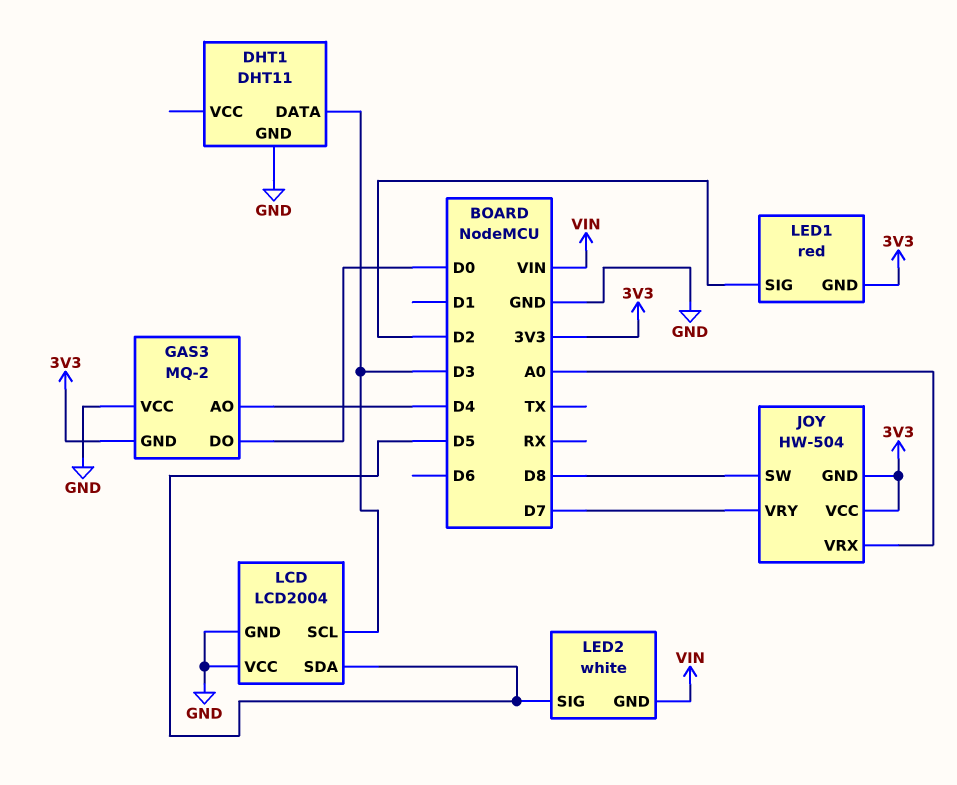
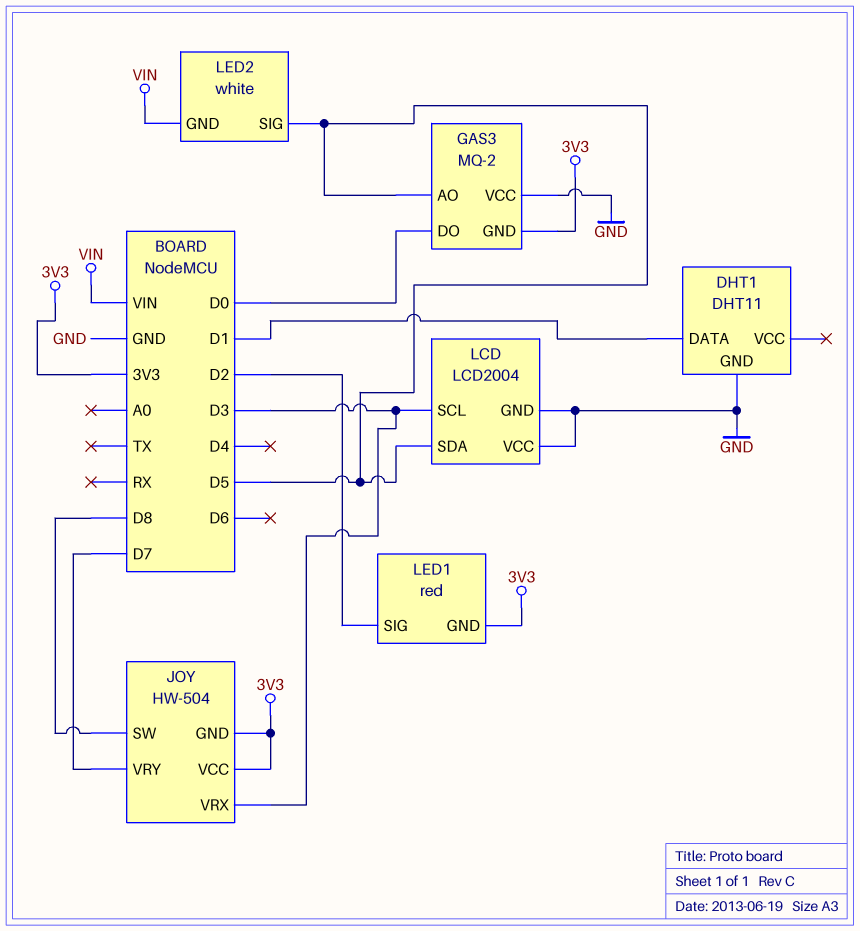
DHT1 pin DATA: D3 -> D1
GAS3 pin AO: D4 -> D5
JOY pin VRX: A0 -> D3

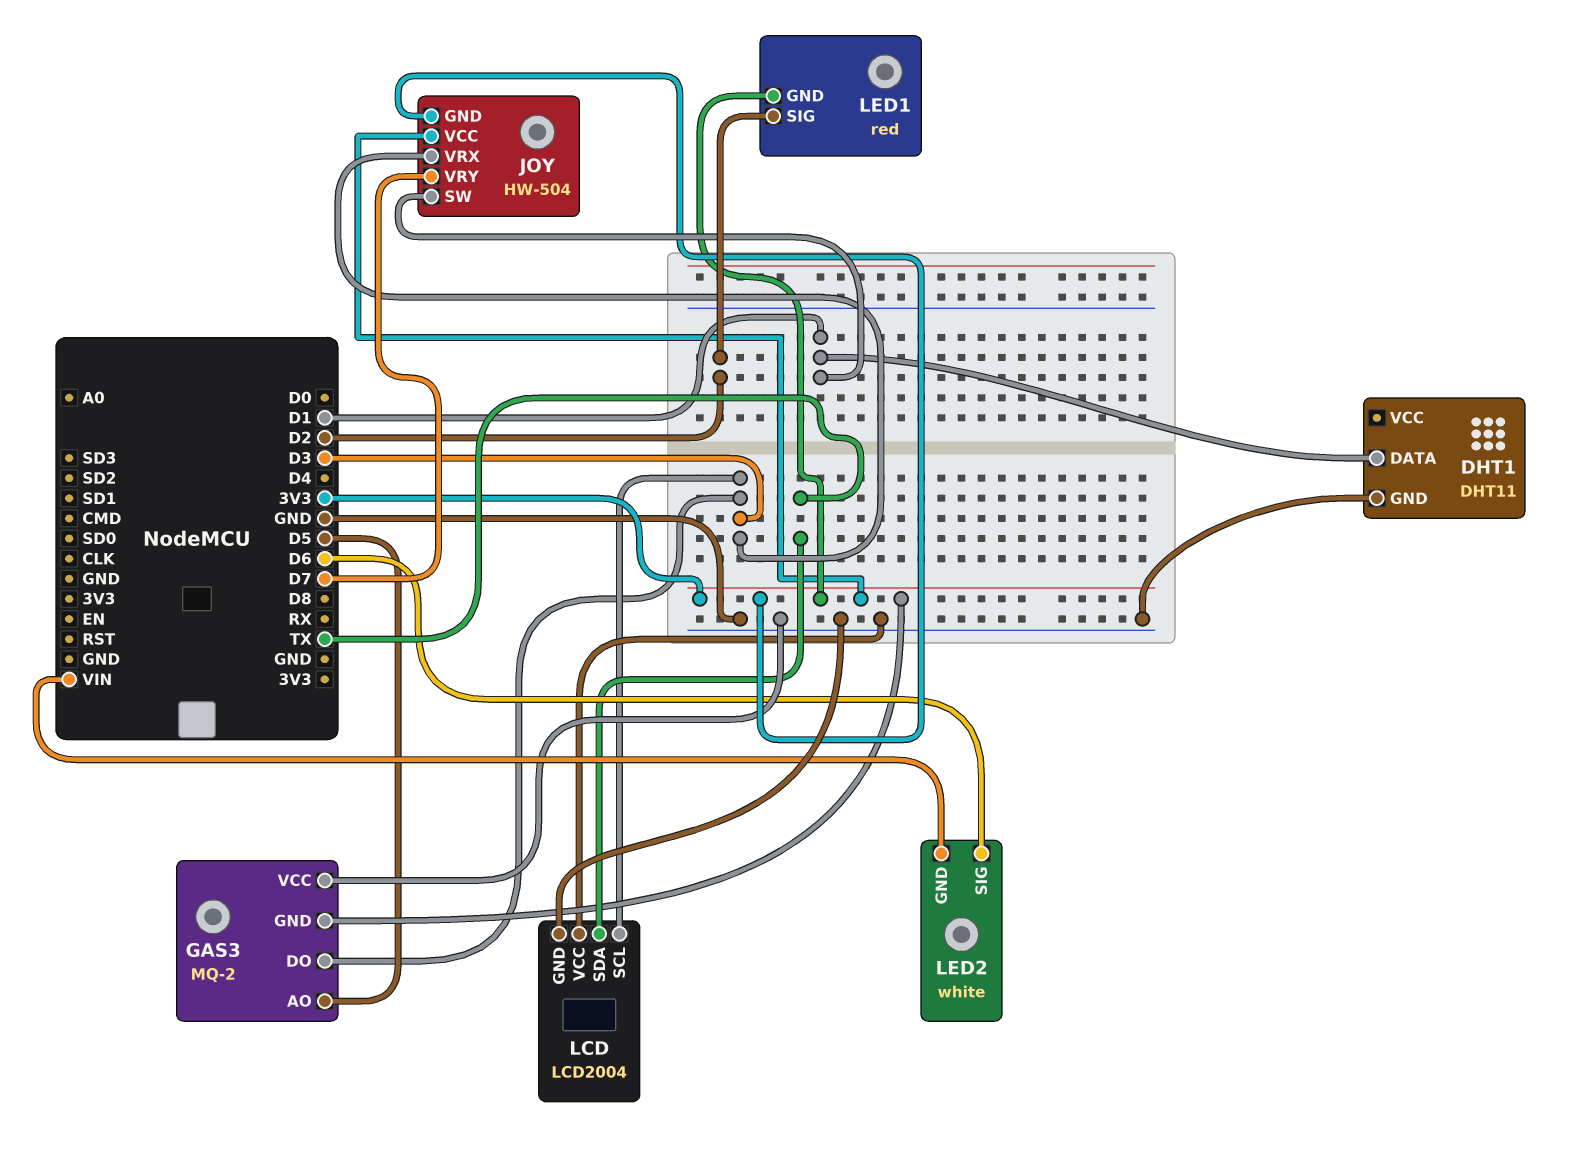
GAS3 pin DO: D0 -> D3
JOY pin SW: D8 -> D1
LCD pin SDA: D5 -> TX
LED2 pin SIG: D5 -> D6

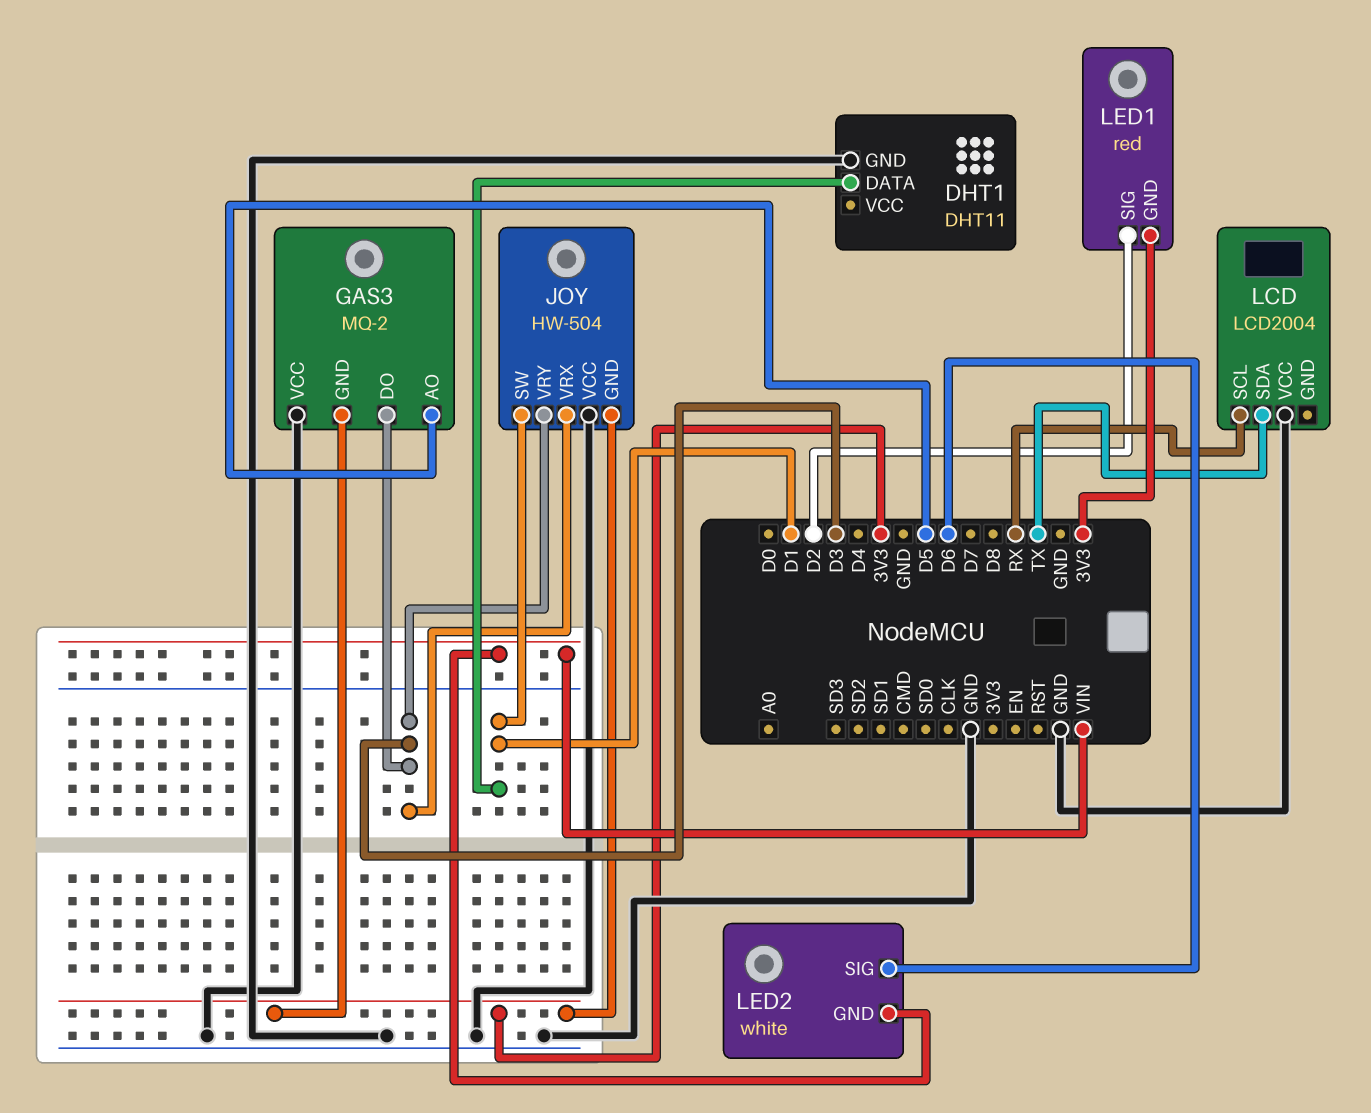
JOY pin VCC: 3V3 -> GND
JOY pin VRY: D7 -> D3
LCD pin GND: GND -> none
LCD pin SCL: D3 -> RX

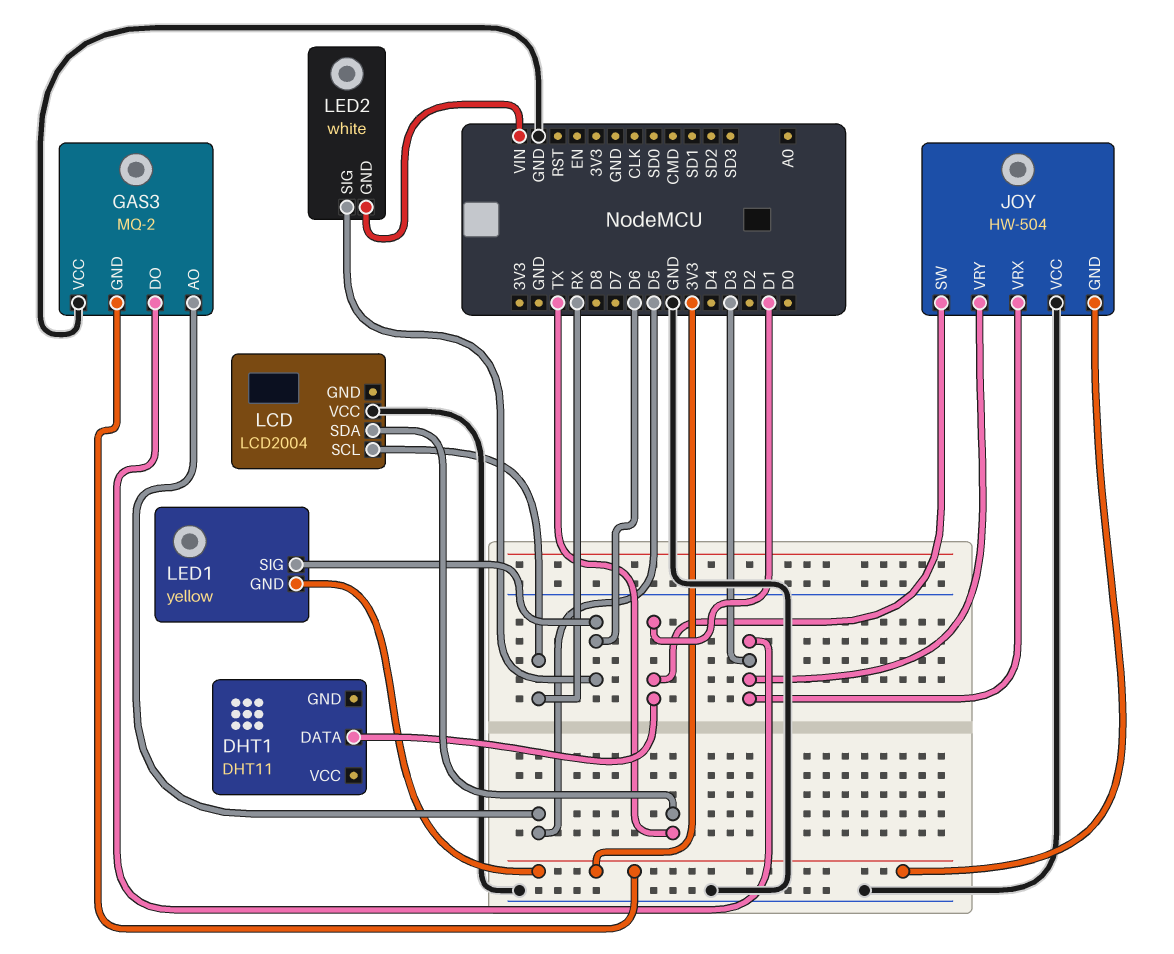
DHT1 pin GND: GND -> none
LED1: red -> yellow
LED1 pin SIG: D2 -> D6

